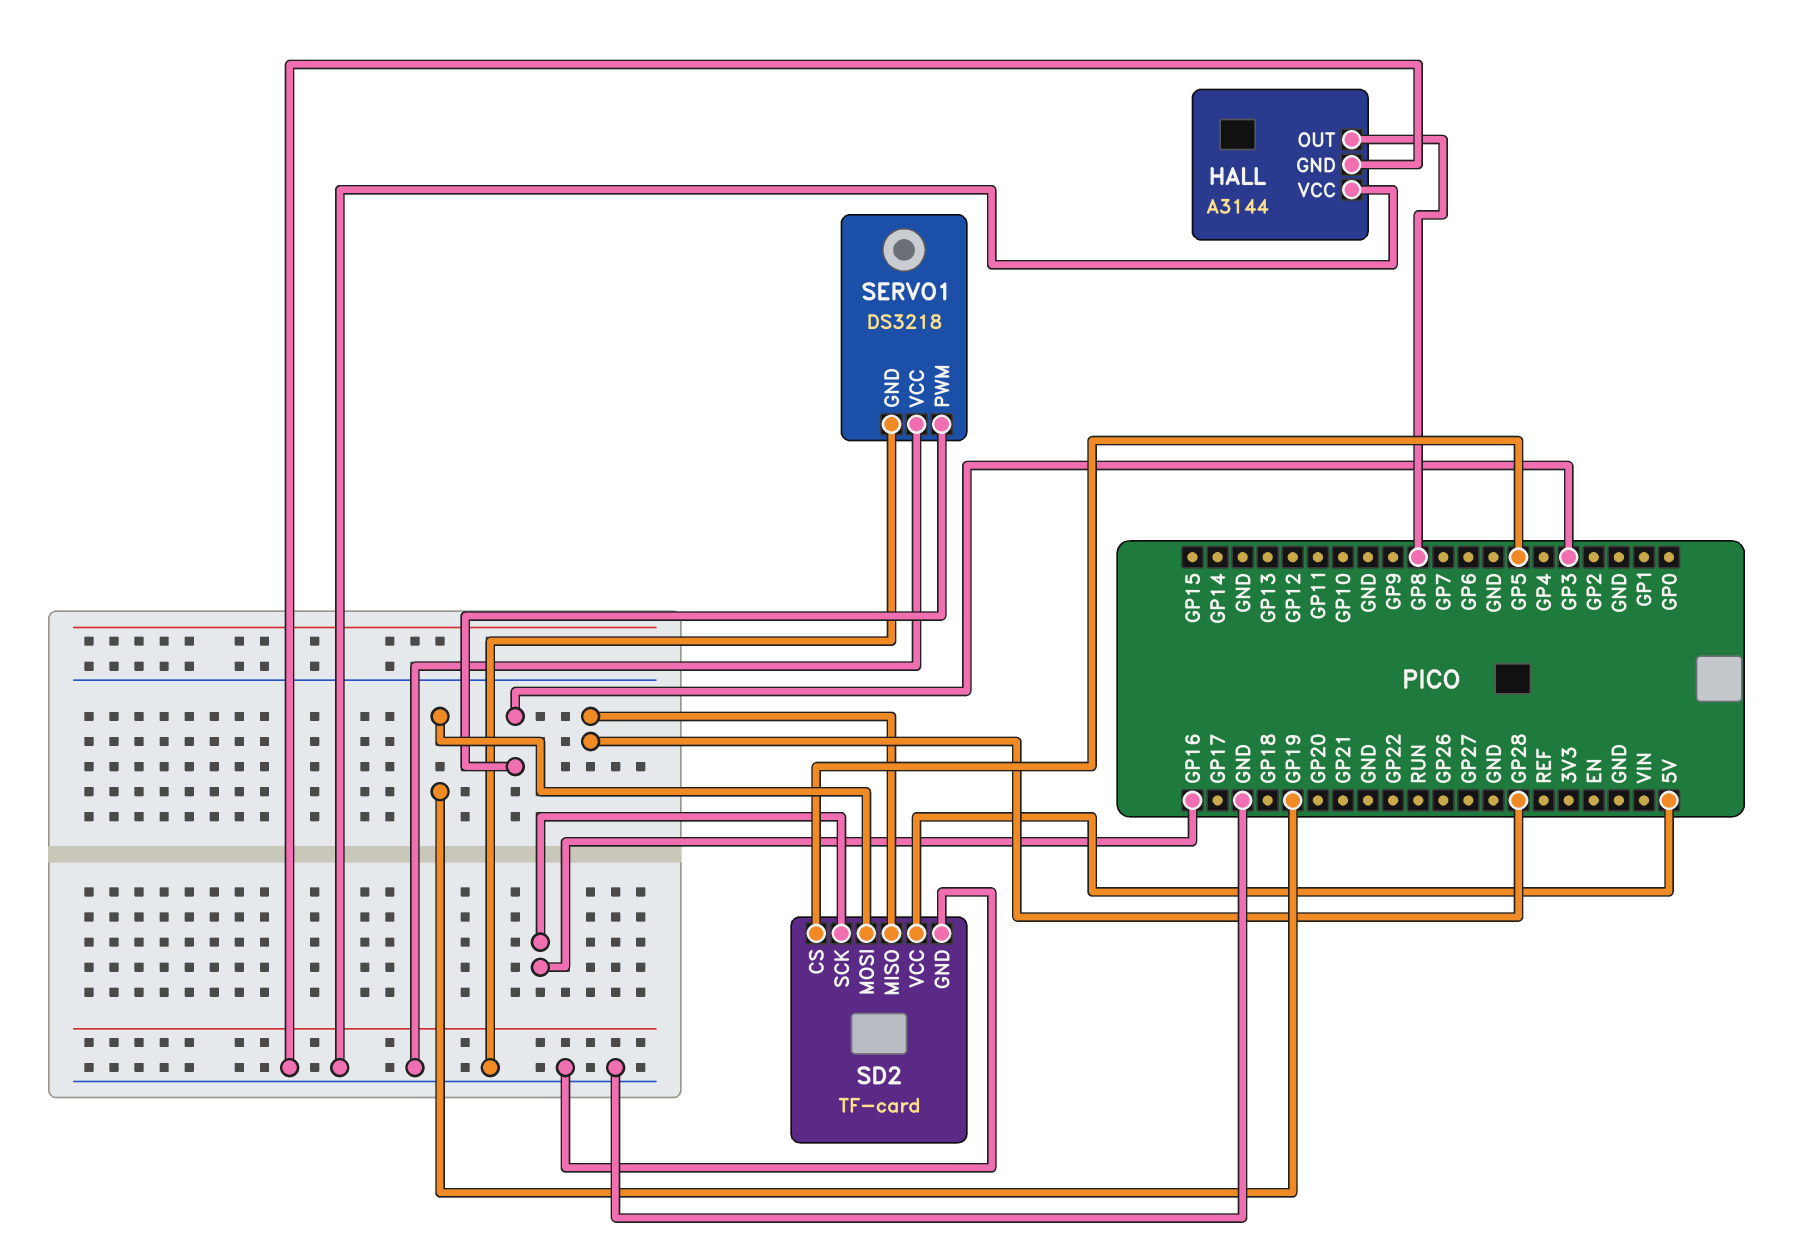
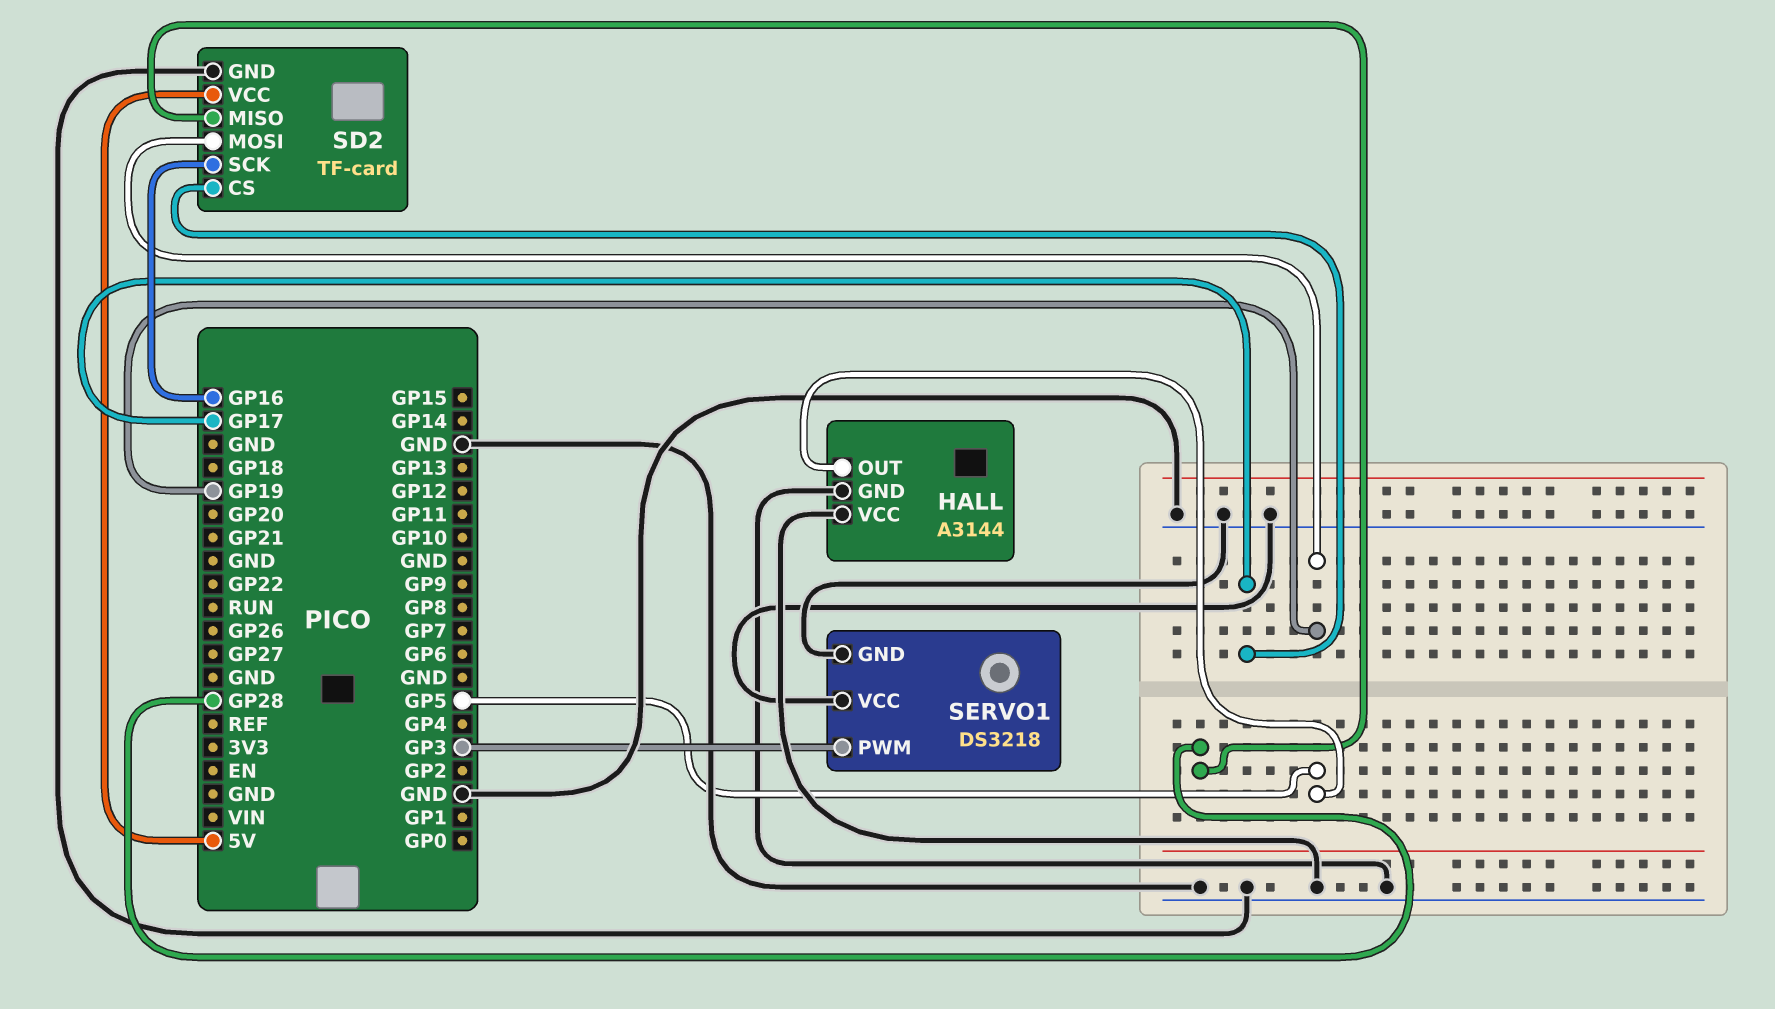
HALL pin OUT: GP8 -> GP5
SD2 pin CS: GP5 -> GP17

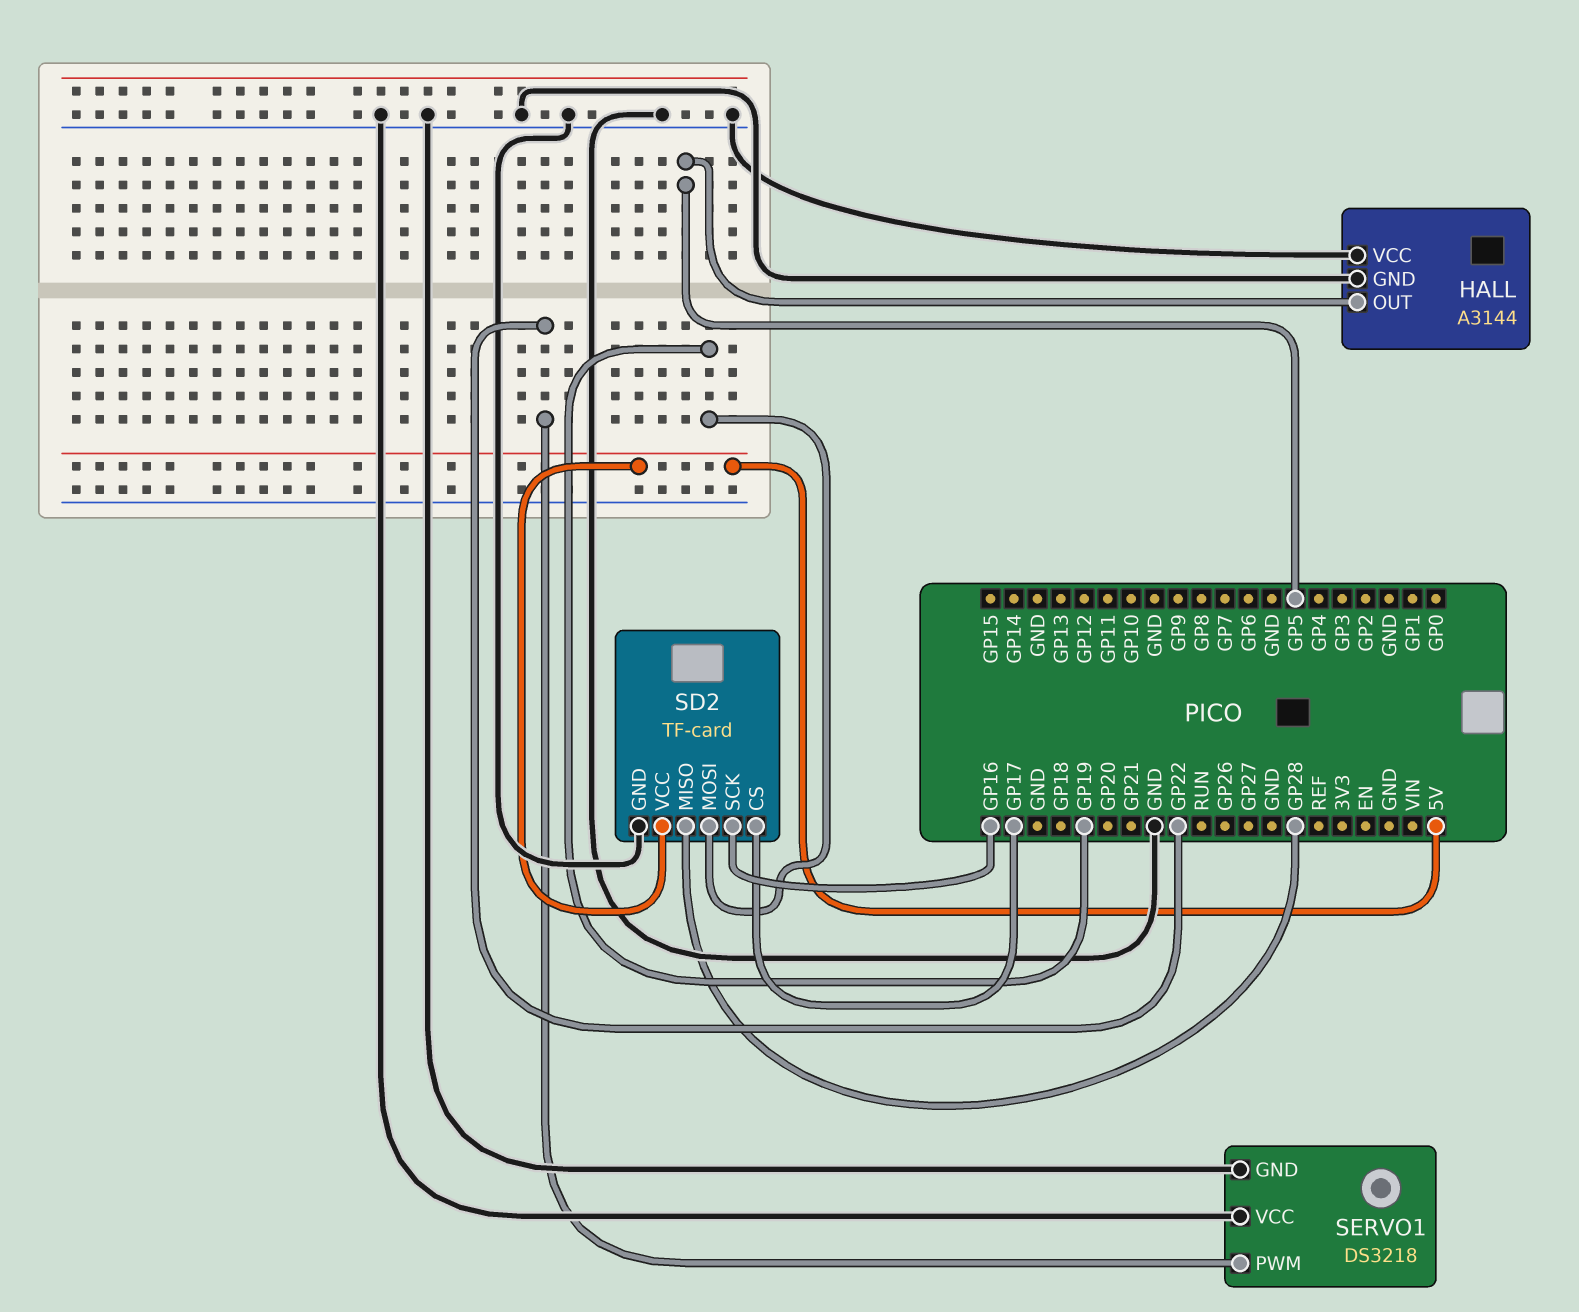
SERVO1 pin PWM: GP3 -> GP22

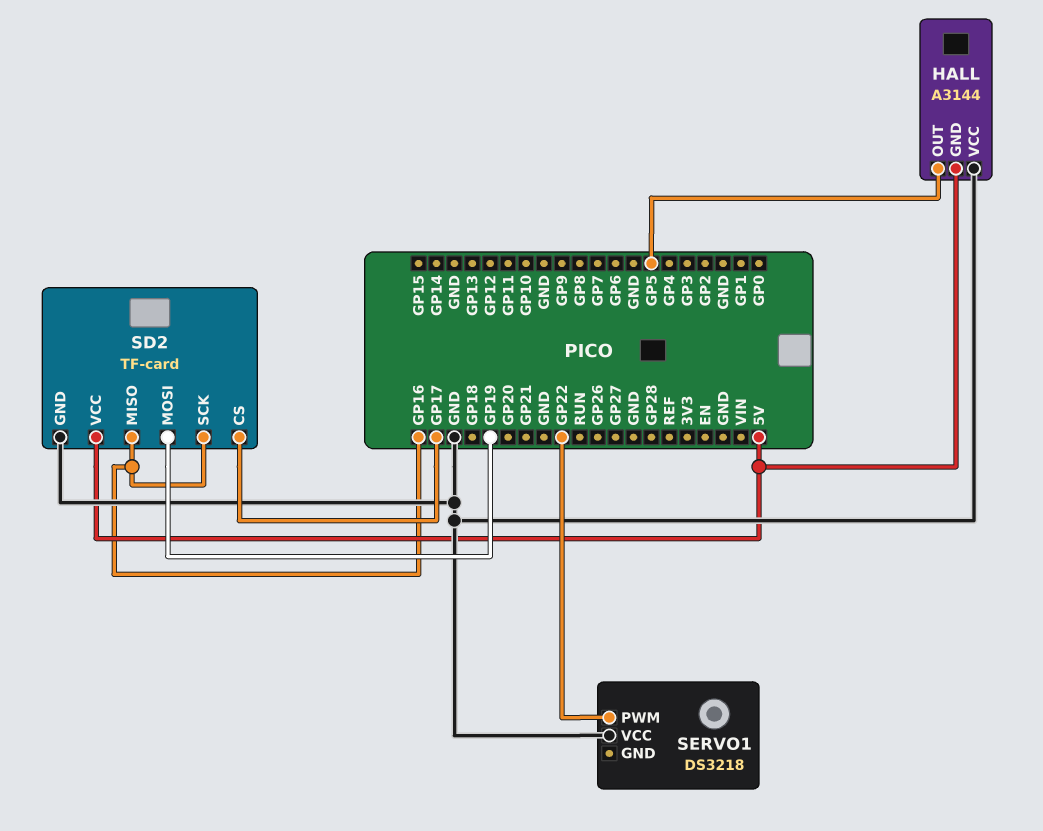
HALL pin GND: GND -> 5V
SD2 pin MISO: GP28 -> GP16
SERVO1 pin GND: GND -> none

